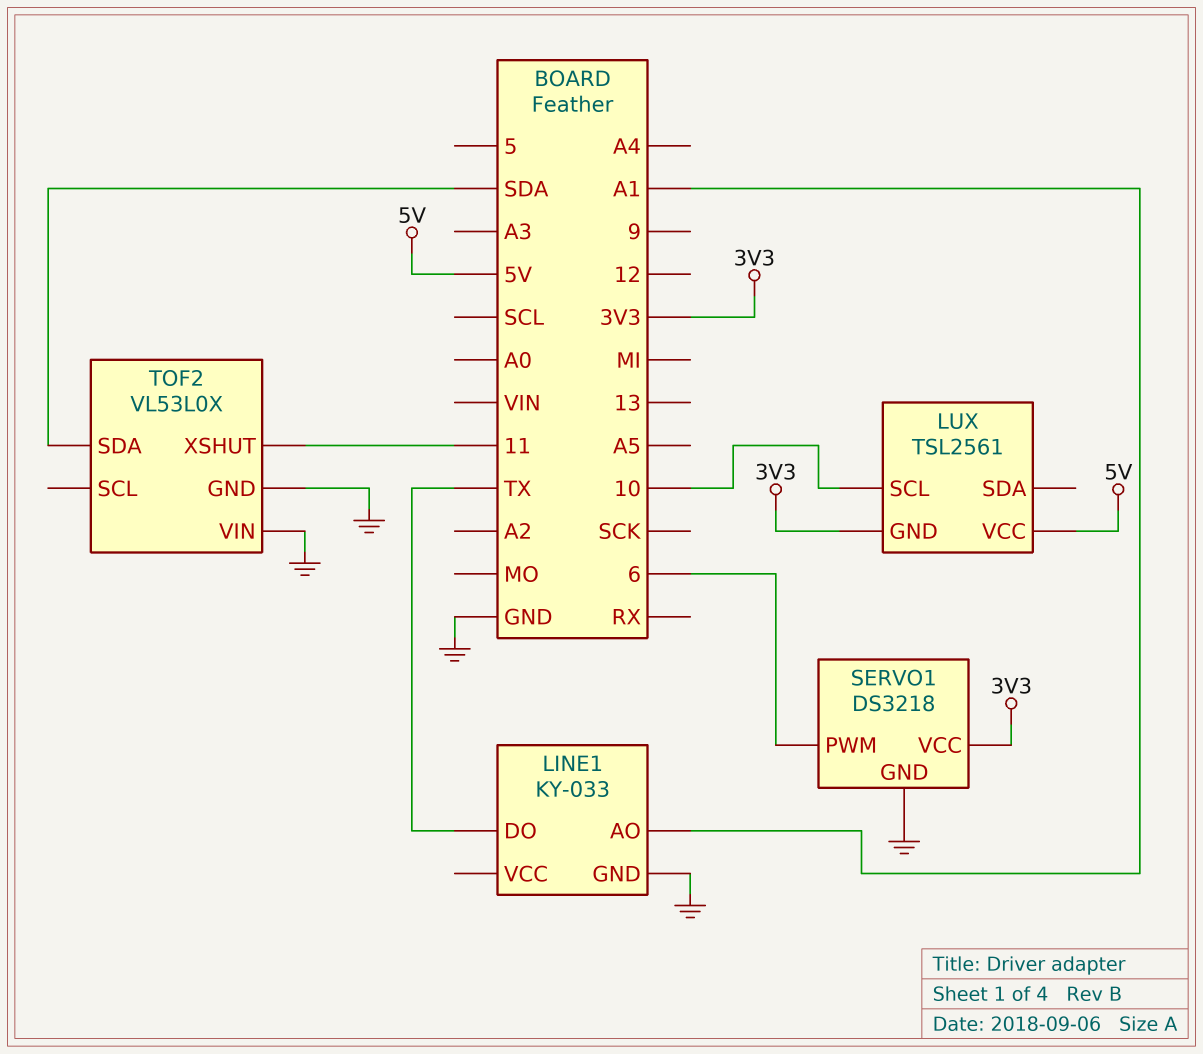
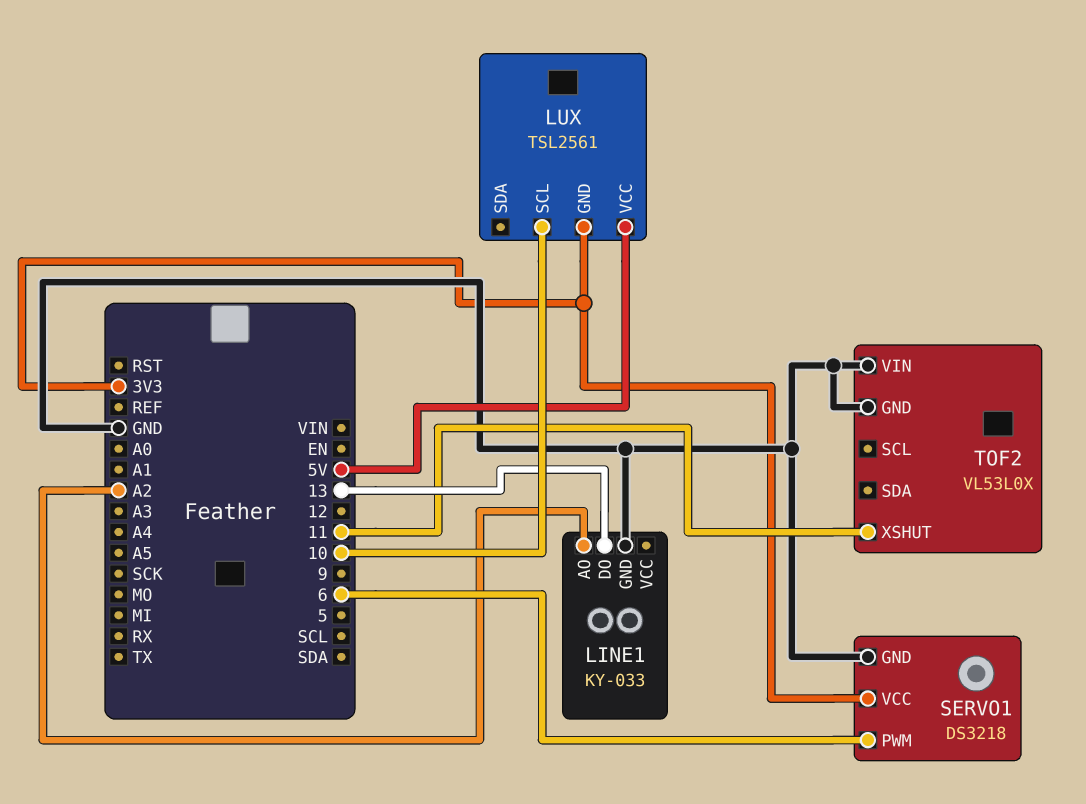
LINE1 pin AO: A1 -> A2
LINE1 pin DO: TX -> 13
TOF2 pin SDA: SDA -> none

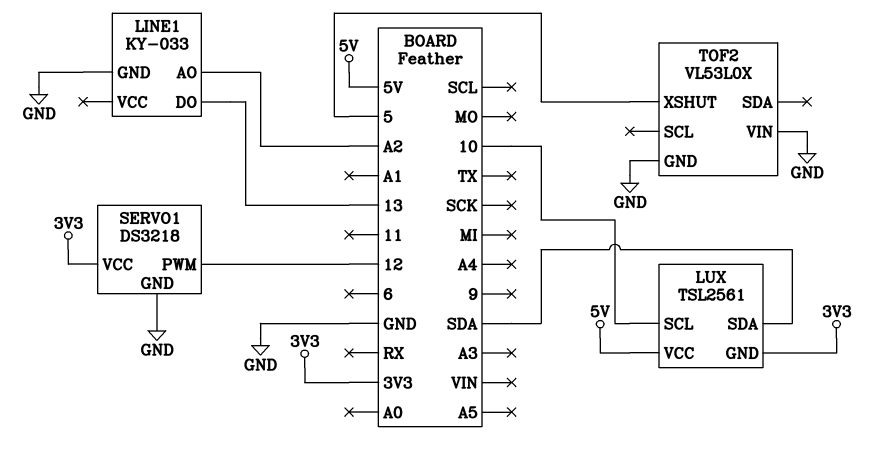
LUX pin SDA: none -> SDA
SERVO1 pin PWM: 6 -> 12
TOF2 pin XSHUT: 11 -> 5

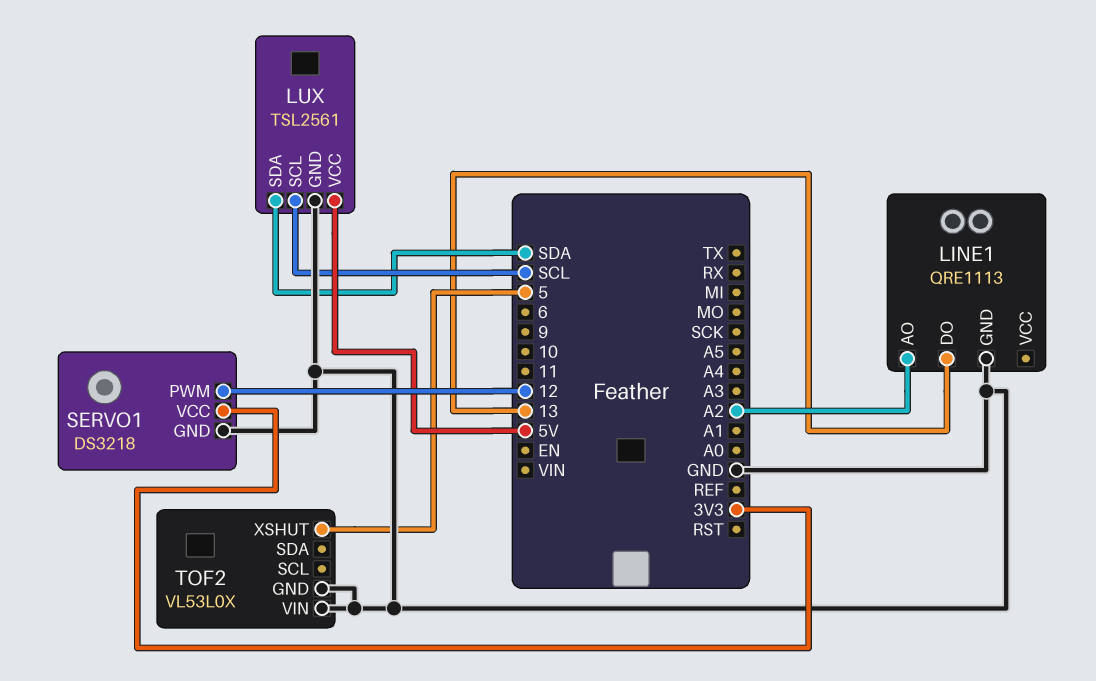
LINE1: KY-033 -> QRE1113
LUX pin GND: 3V3 -> GND
LUX pin SCL: 10 -> SCL

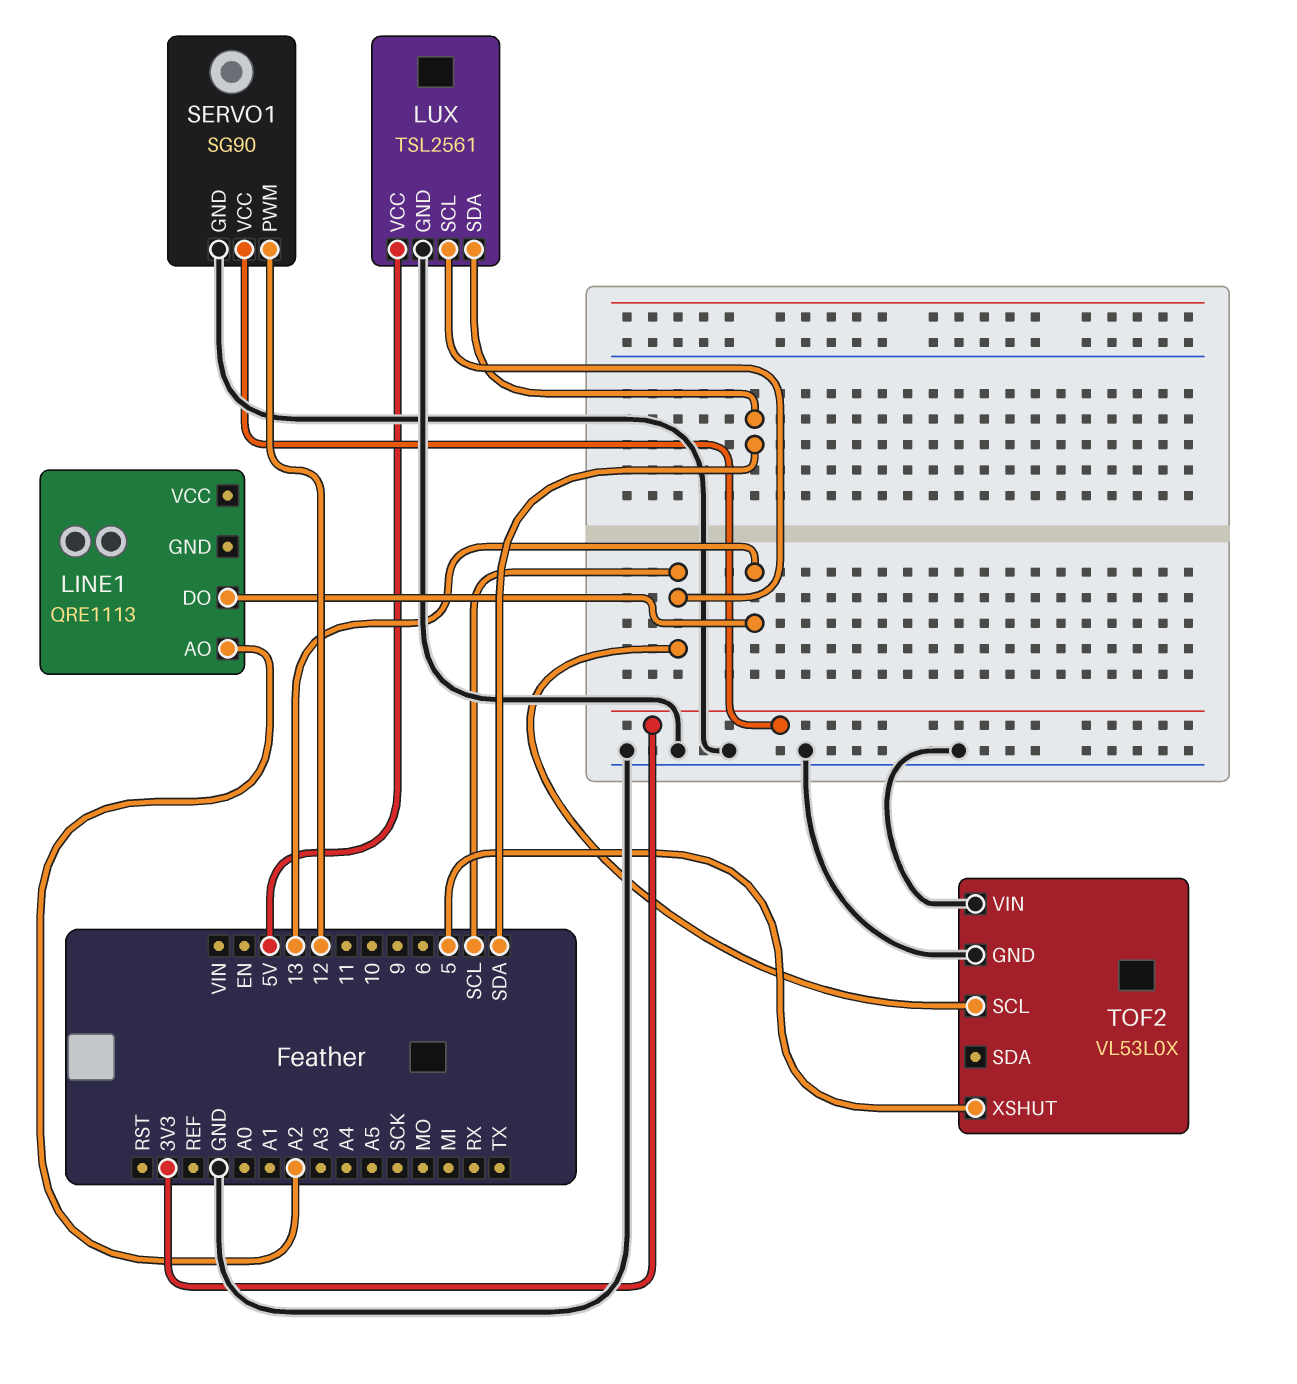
LINE1 pin GND: GND -> none
SERVO1: DS3218 -> SG90
TOF2 pin SCL: none -> SCL

